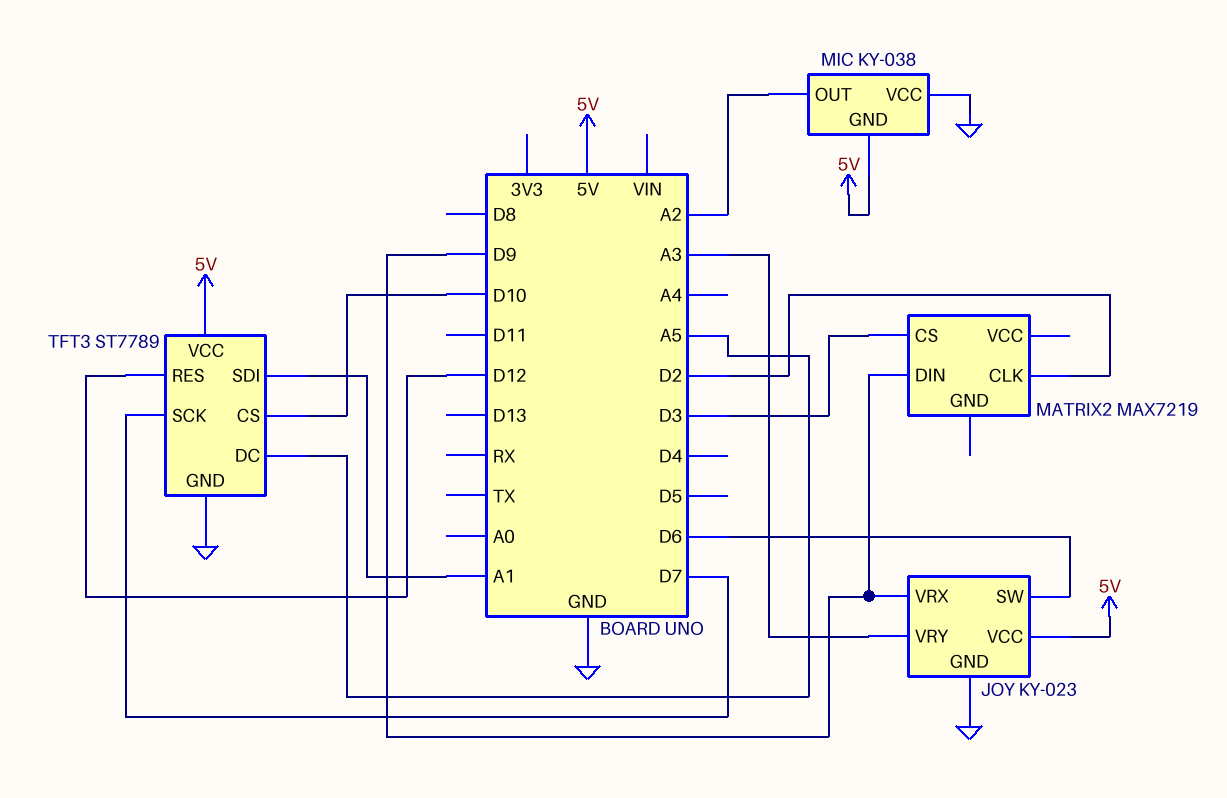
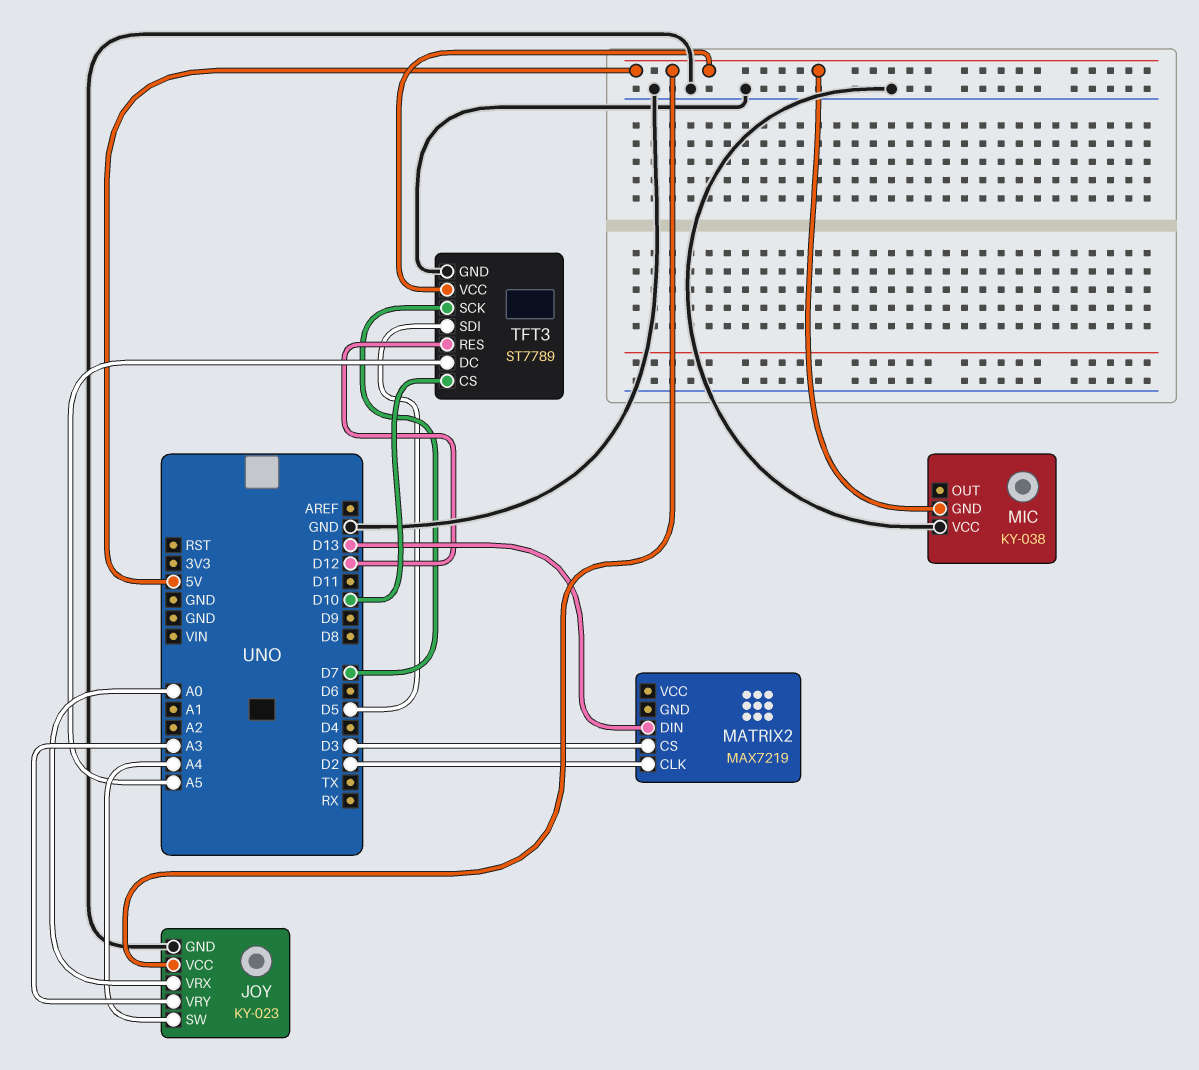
JOY pin SW: D6 -> A4
JOY pin VRX: D9 -> A0
MATRIX2 pin DIN: D9 -> D13
MIC pin OUT: A2 -> none
TFT3 pin SDI: A1 -> D5

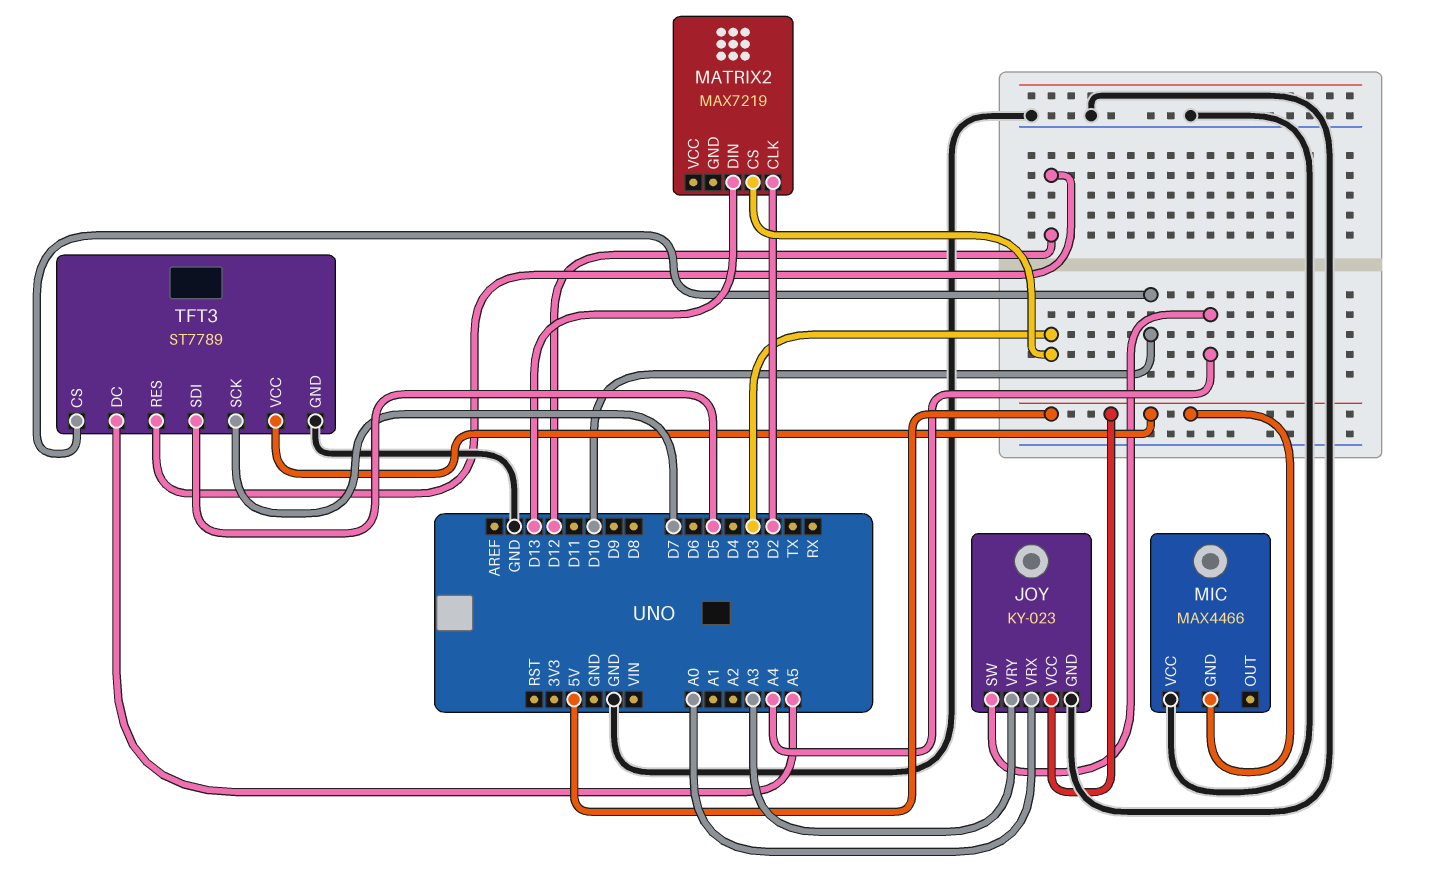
MIC: KY-038 -> MAX4466

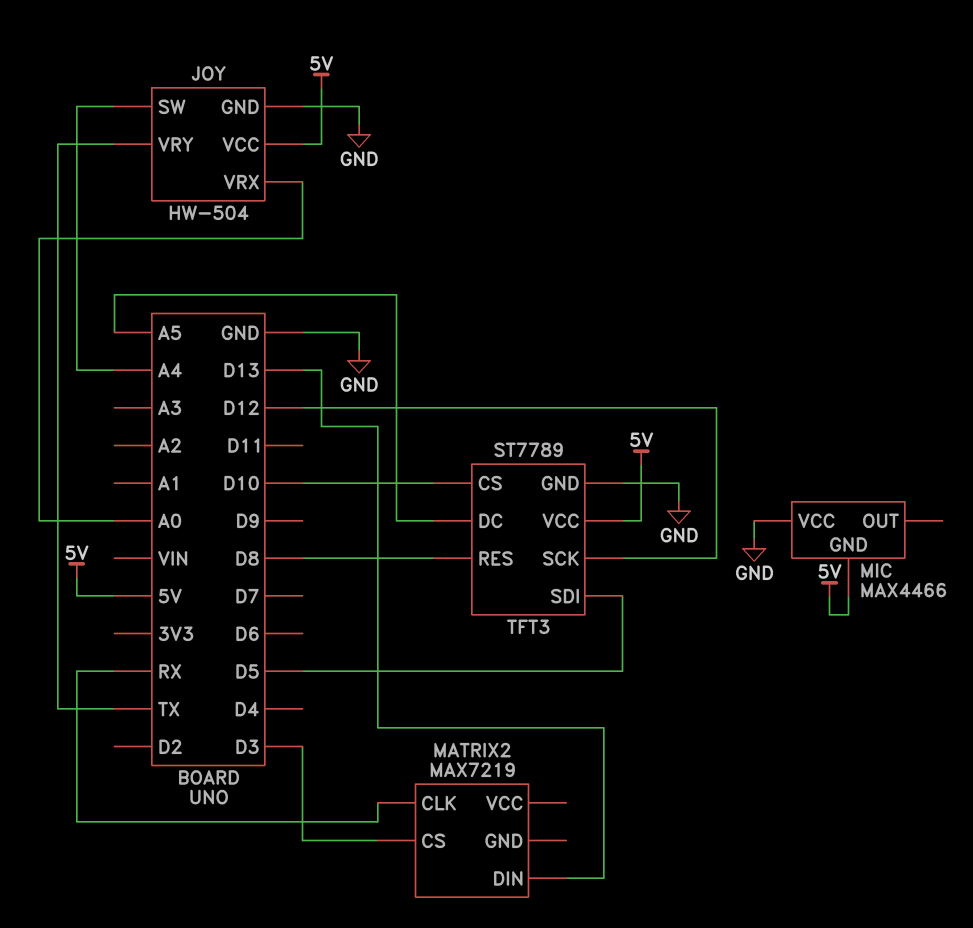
JOY: KY-023 -> HW-504
JOY pin VRY: A3 -> TX
MATRIX2 pin CLK: D2 -> RX
TFT3 pin RES: D12 -> D8
TFT3 pin SCK: D7 -> D12

